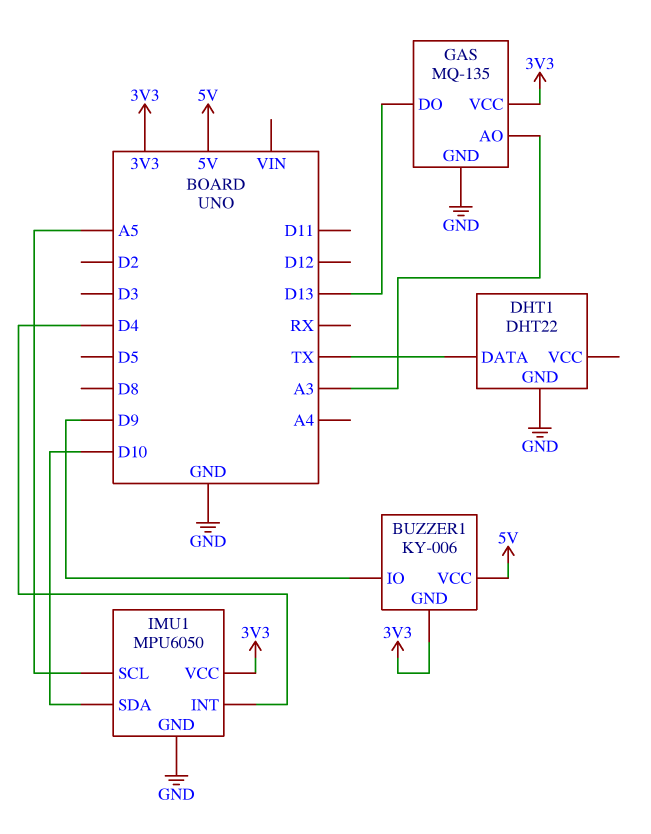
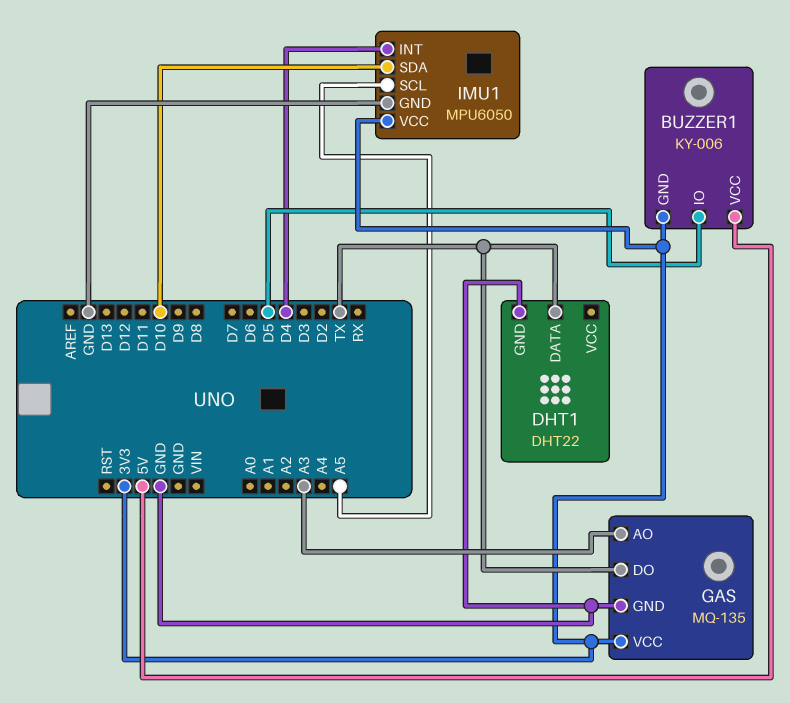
BUZZER1 pin IO: D9 -> D5
GAS pin DO: D13 -> TX

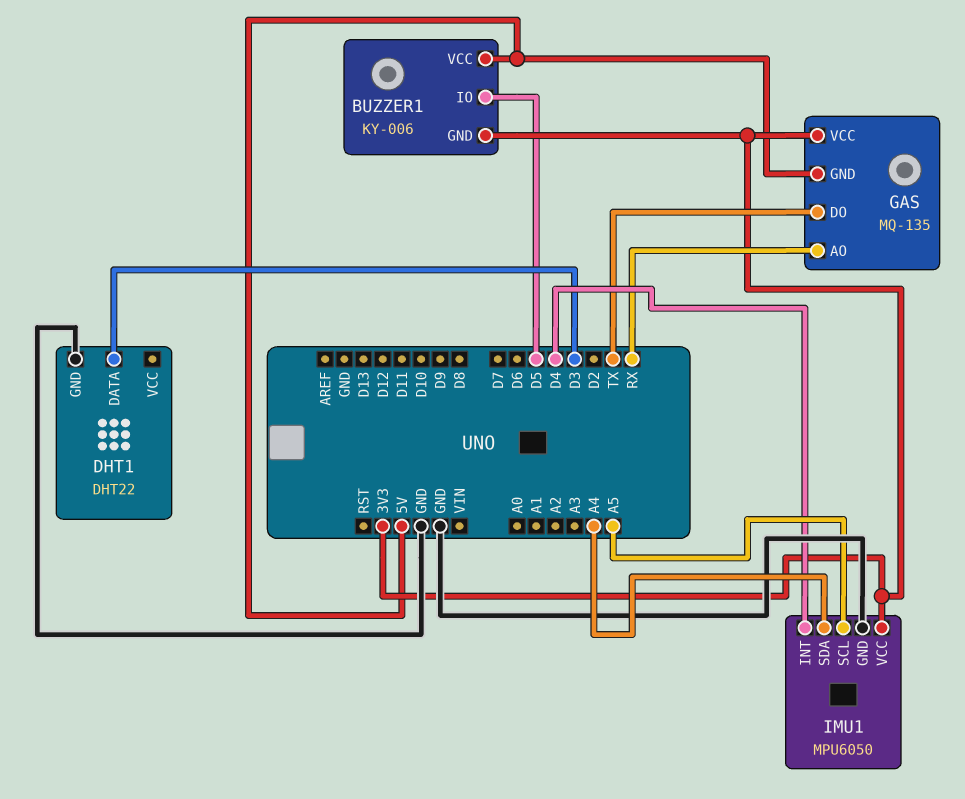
DHT1 pin DATA: TX -> D3
GAS pin AO: A3 -> RX
GAS pin GND: GND -> 5V
IMU1 pin SDA: D10 -> A4

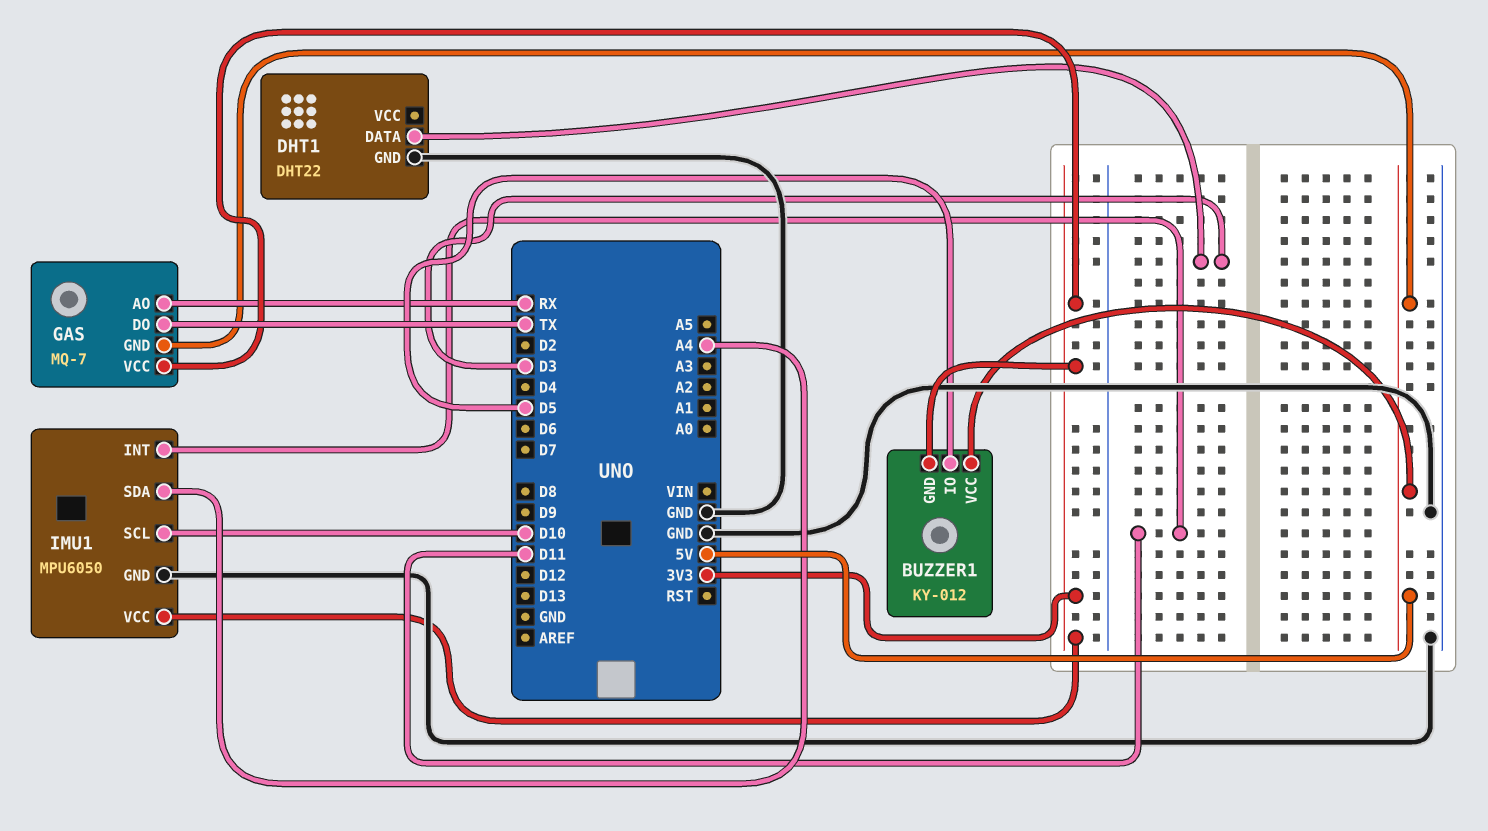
BUZZER1: KY-006 -> KY-012
GAS: MQ-135 -> MQ-7
IMU1 pin INT: D4 -> D11
IMU1 pin SCL: A5 -> D10

